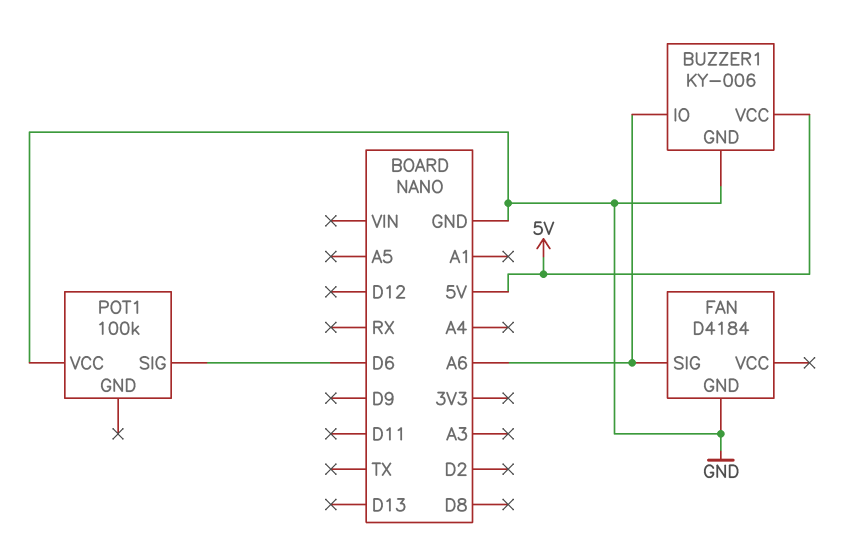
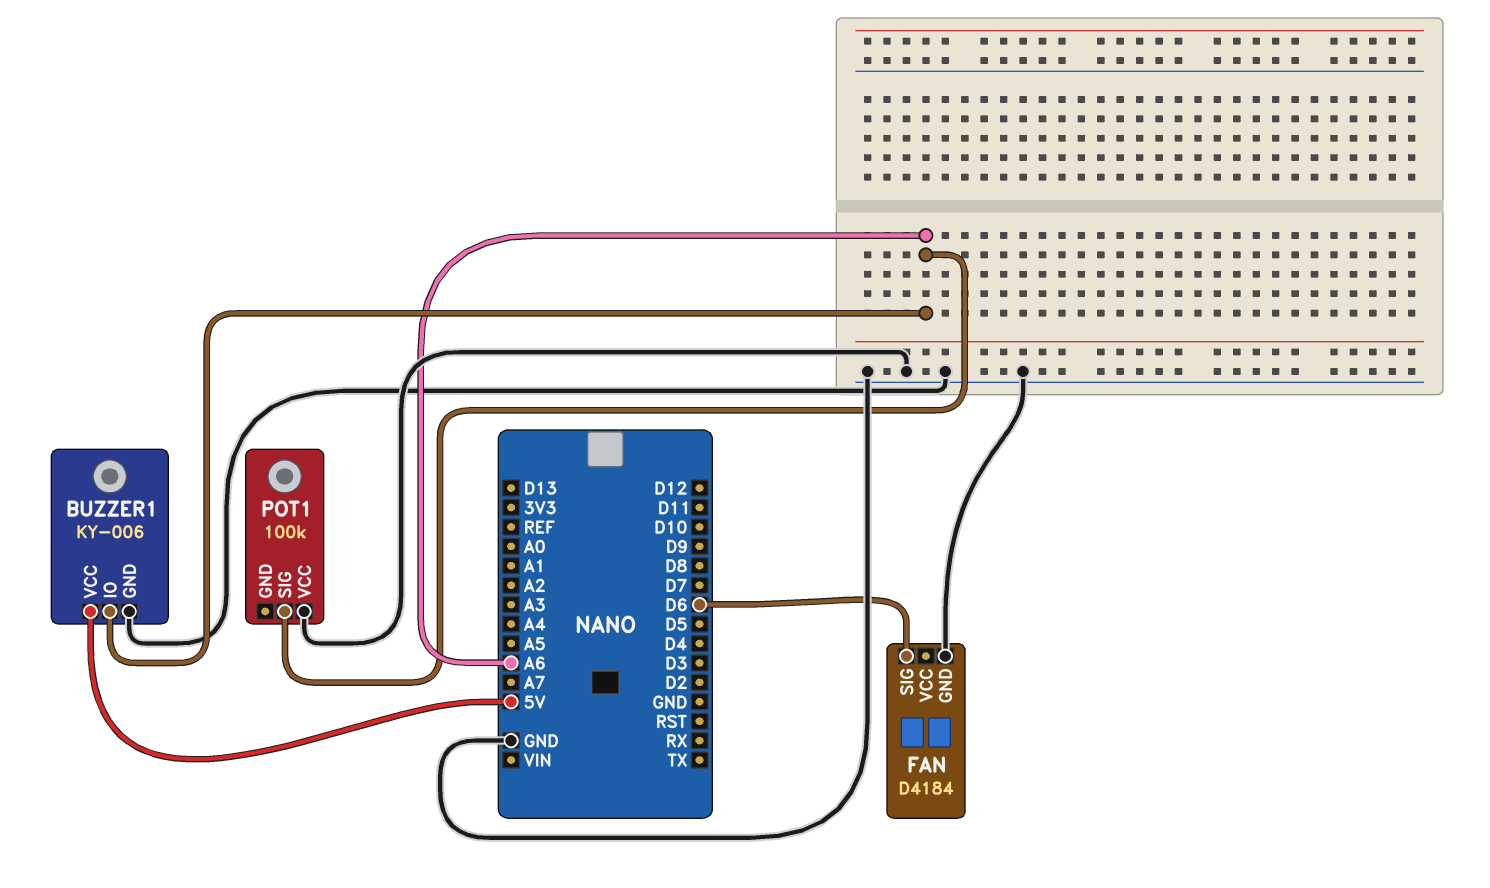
FAN pin SIG: A6 -> D6
POT1 pin SIG: D6 -> A6

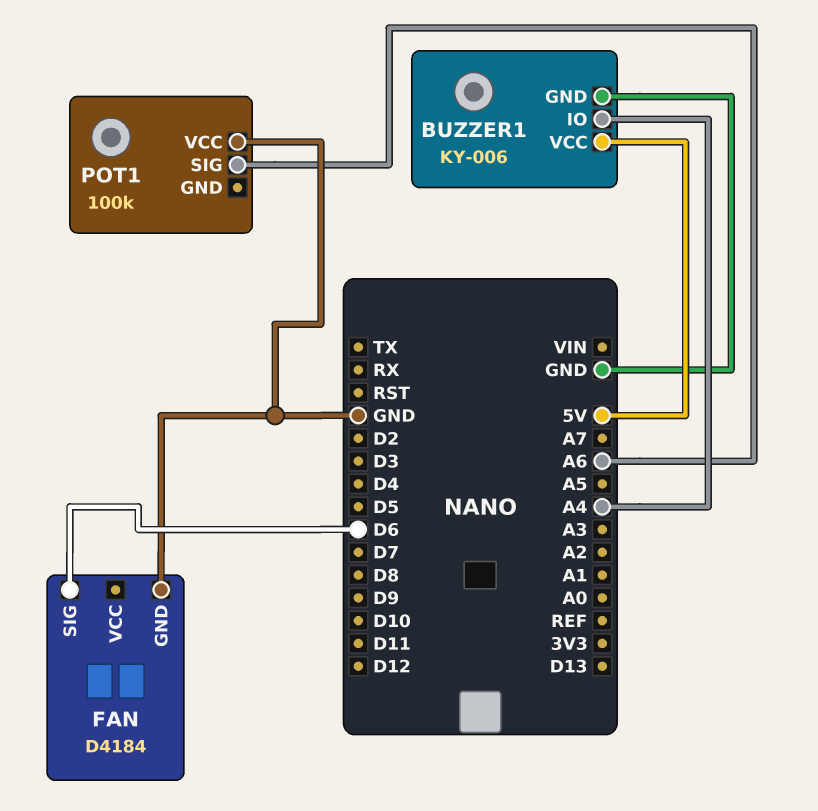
BUZZER1 pin IO: A6 -> A4

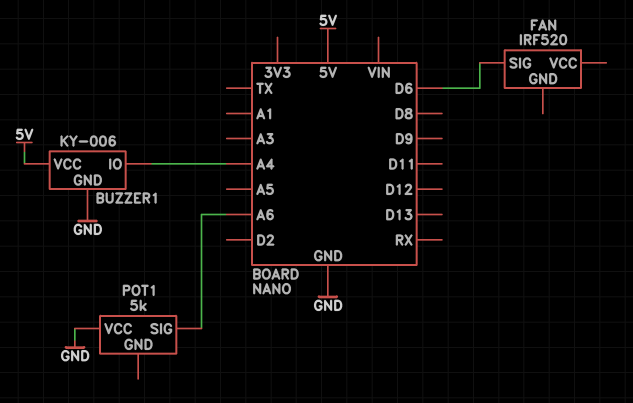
FAN: D4184 -> IRF520
FAN pin GND: GND -> none
POT1: 100k -> 5k

